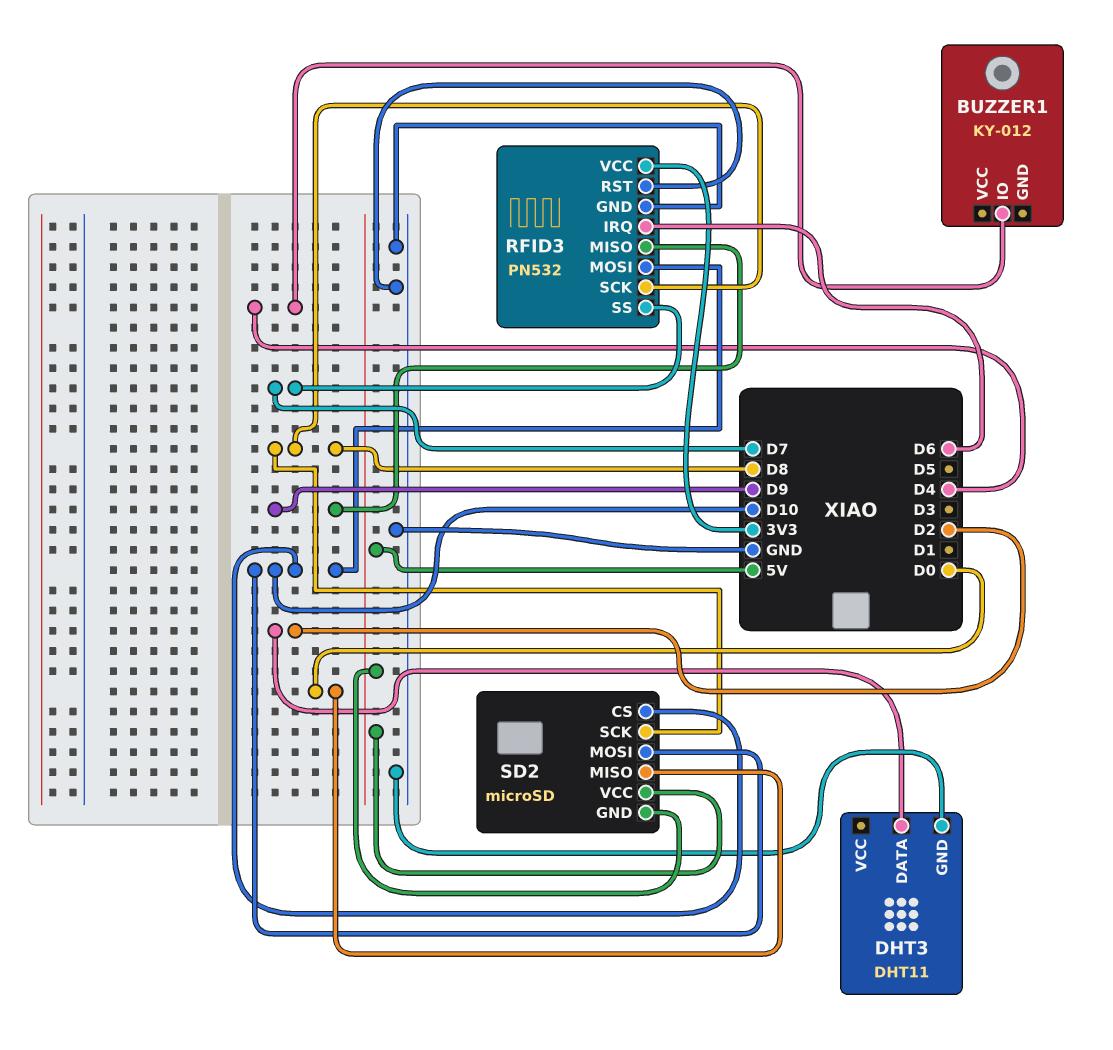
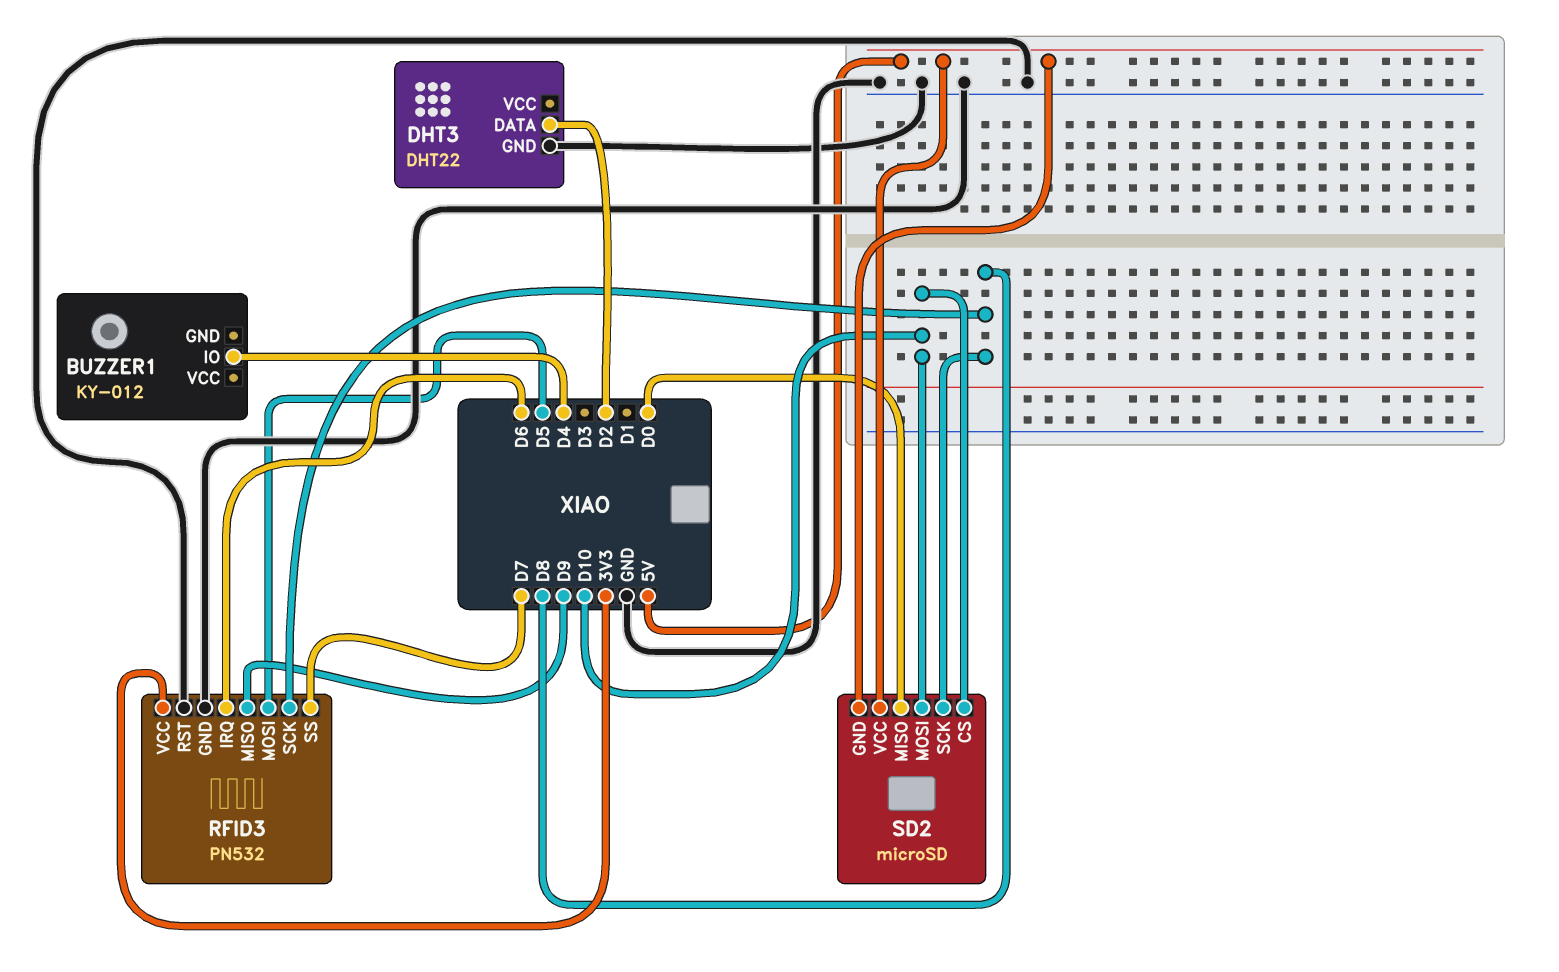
DHT3: DHT11 -> DHT22
RFID3 pin MOSI: D10 -> D5

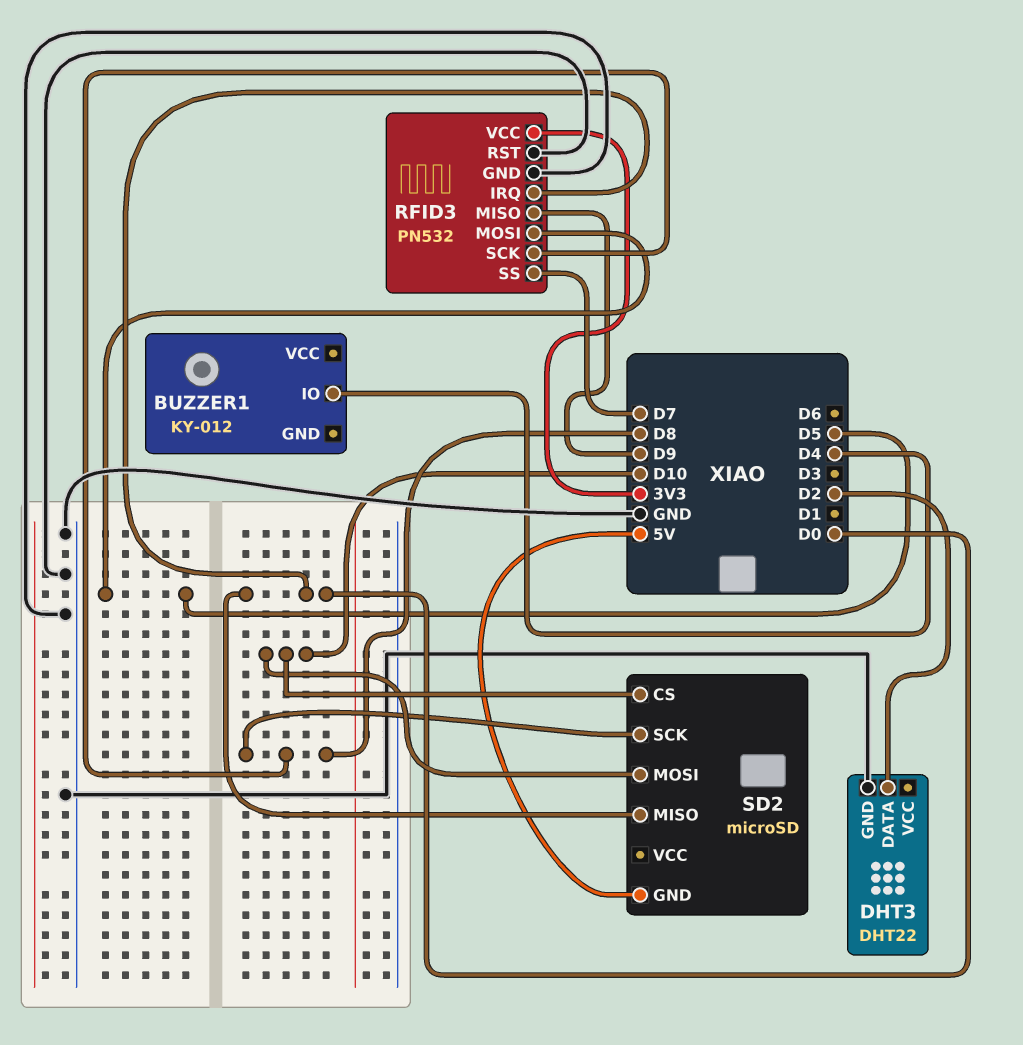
RFID3 pin IRQ: D6 -> D0
SD2 pin VCC: 5V -> none

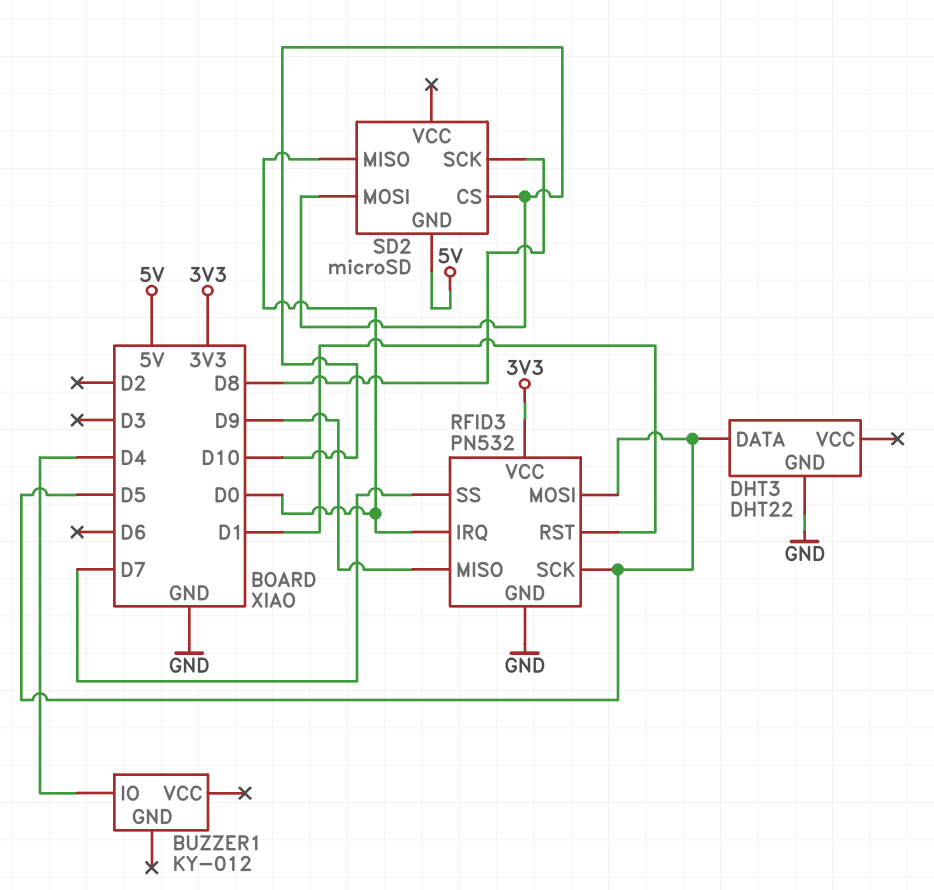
DHT3 pin DATA: D2 -> D5
RFID3 pin RST: GND -> D1
RFID3 pin SCK: D8 -> D5

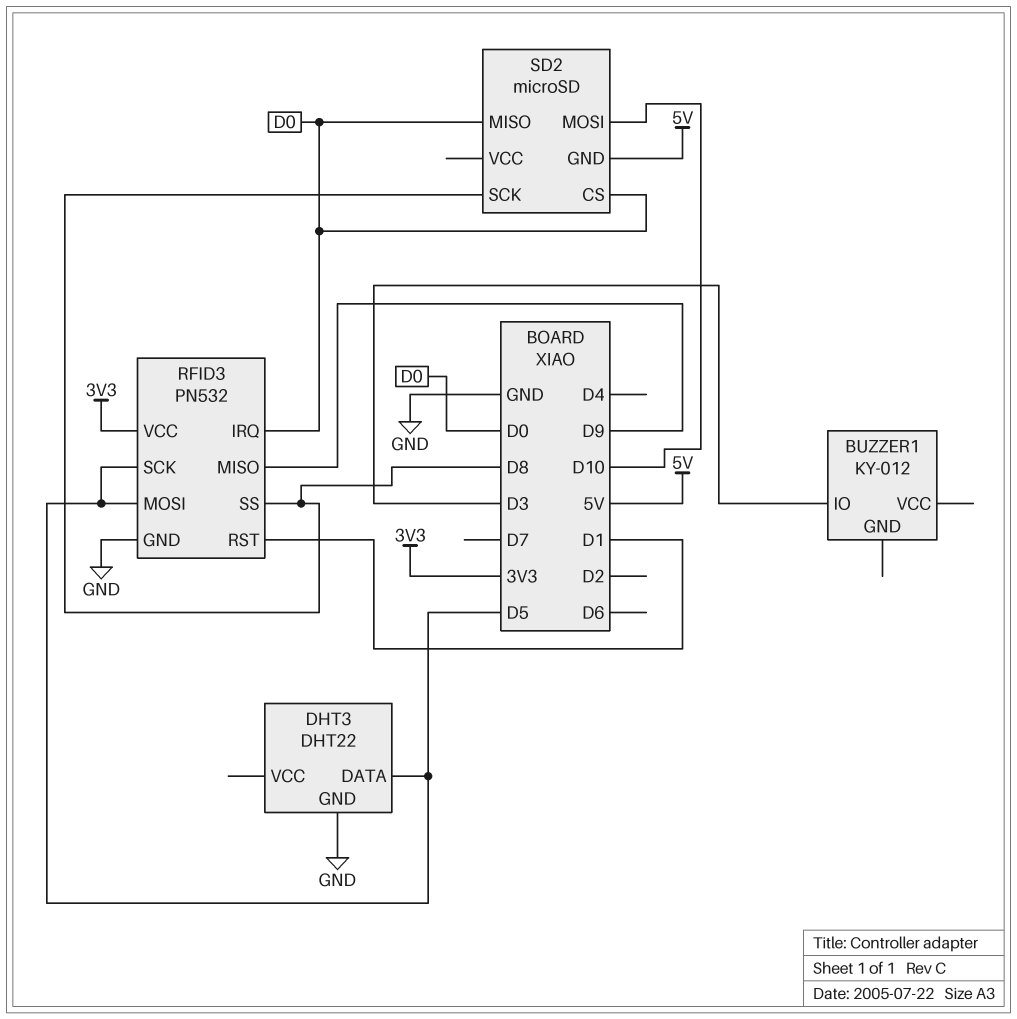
BUZZER1 pin IO: D4 -> D3
RFID3 pin SS: D7 -> D8
SD2 pin CS: D10 -> D0

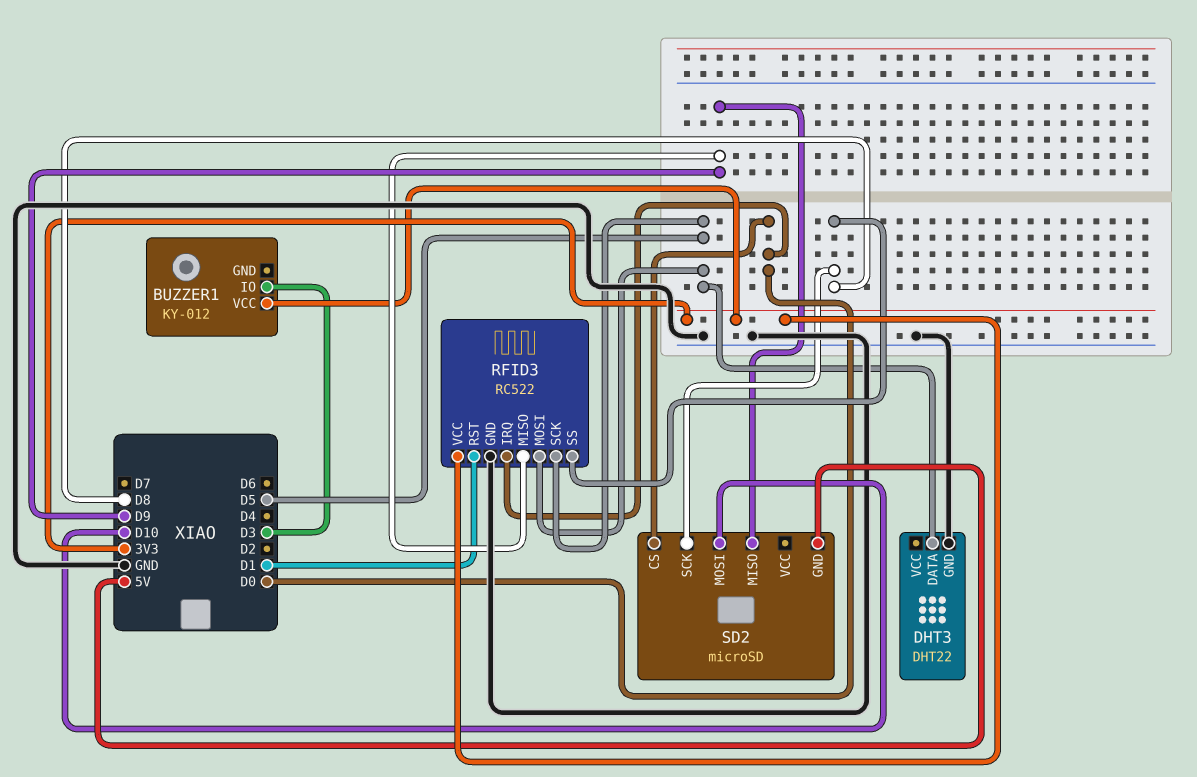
BUZZER1 pin VCC: none -> 3V3
RFID3: PN532 -> RC522
SD2 pin MISO: D0 -> D9

